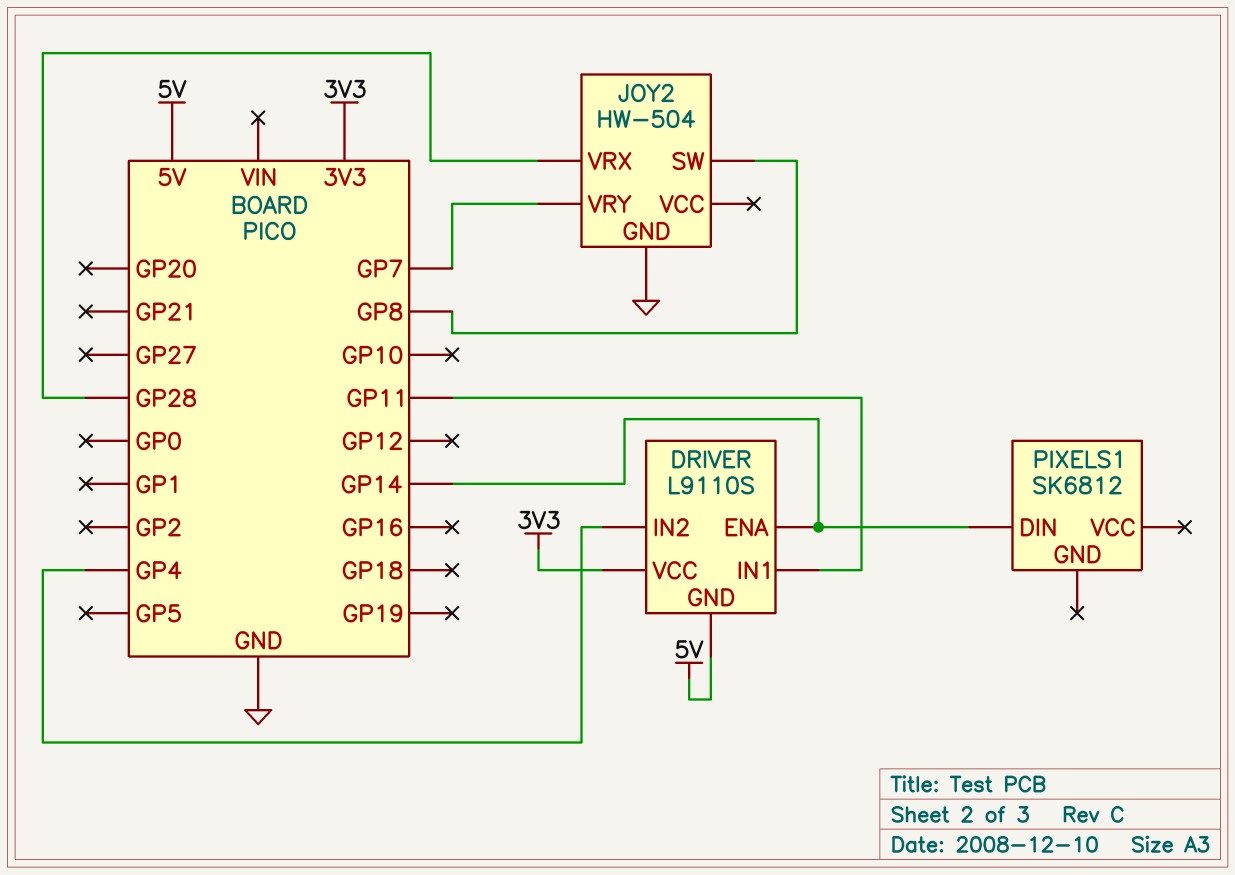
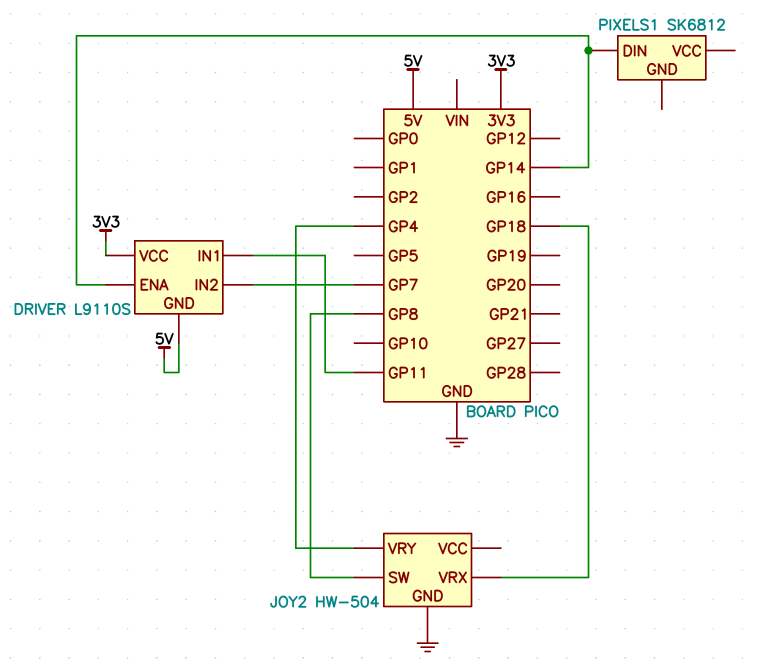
DRIVER pin IN2: GP4 -> GP7
JOY2 pin VRX: GP28 -> GP18
JOY2 pin VRY: GP7 -> GP4

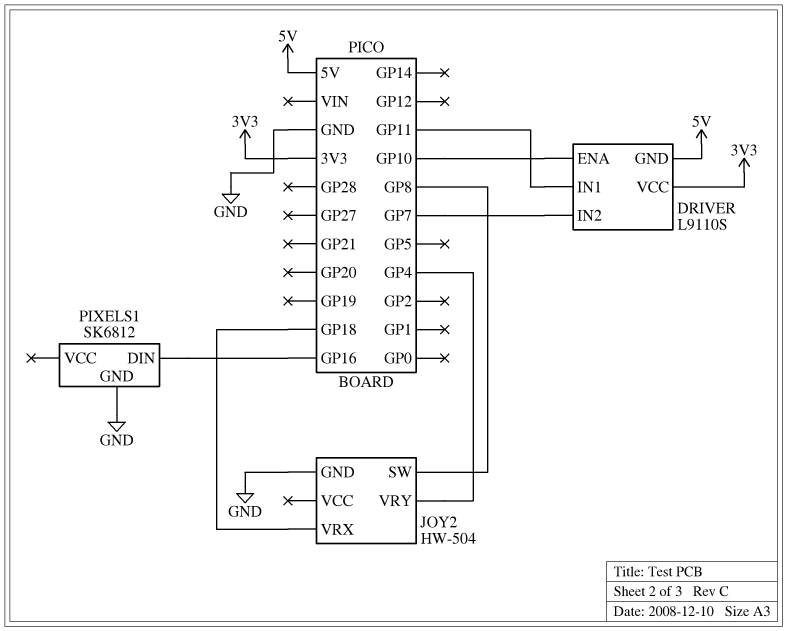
DRIVER pin ENA: GP14 -> GP10
PIXELS1 pin DIN: GP14 -> GP16
PIXELS1 pin GND: none -> GND

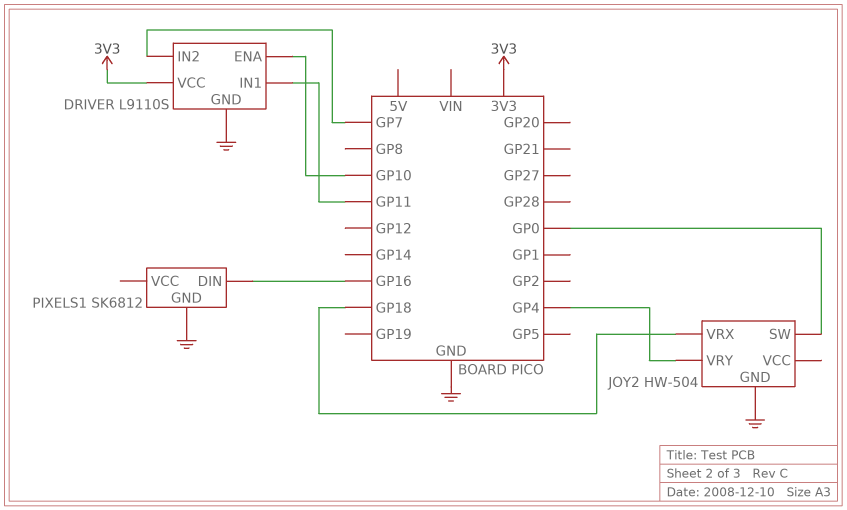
DRIVER pin GND: 5V -> GND
JOY2 pin SW: GP8 -> GP0

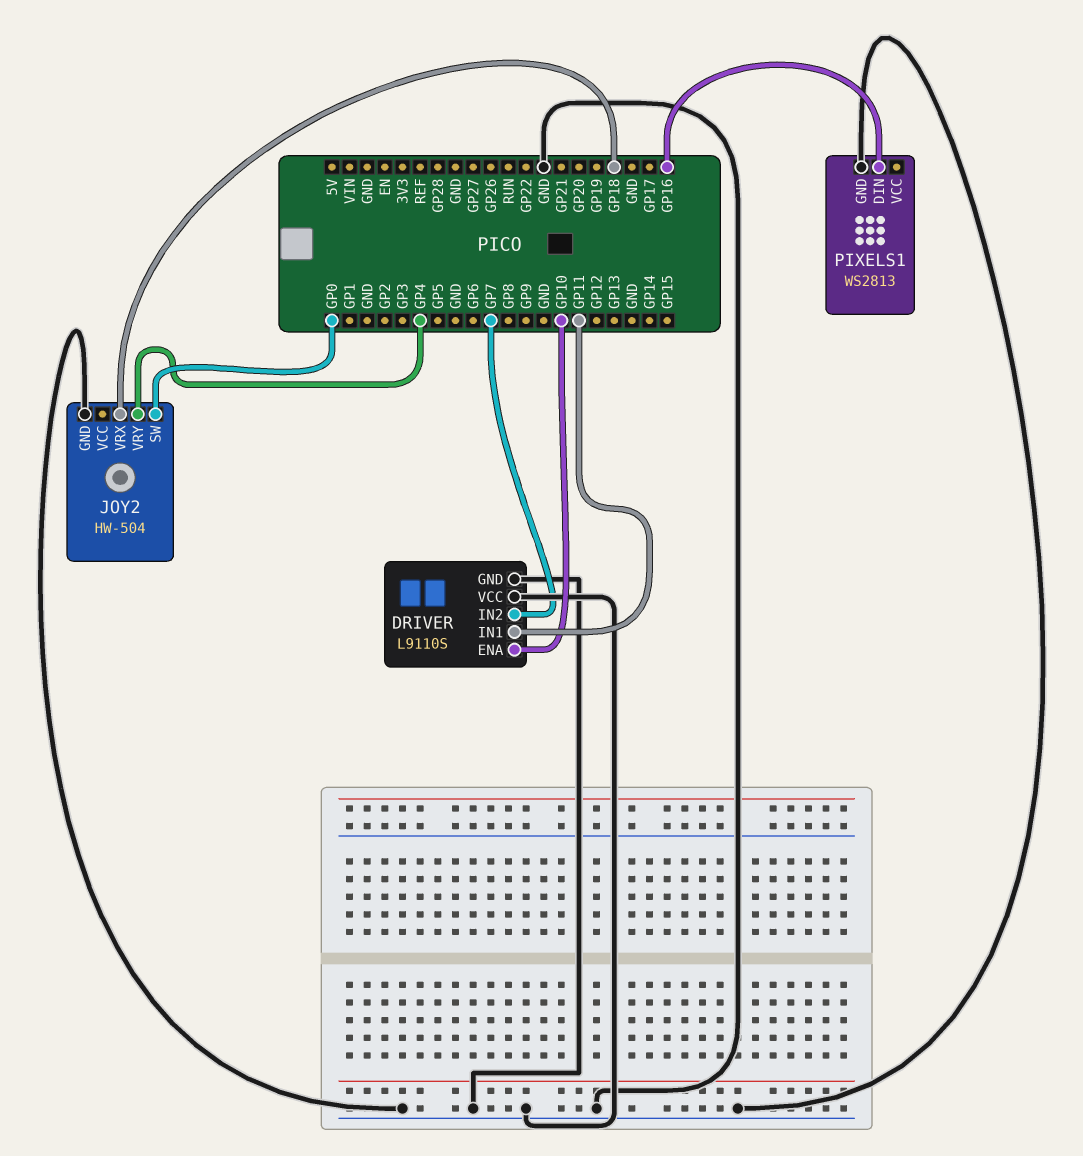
DRIVER pin VCC: 3V3 -> GND
PIXELS1: SK6812 -> WS2813

